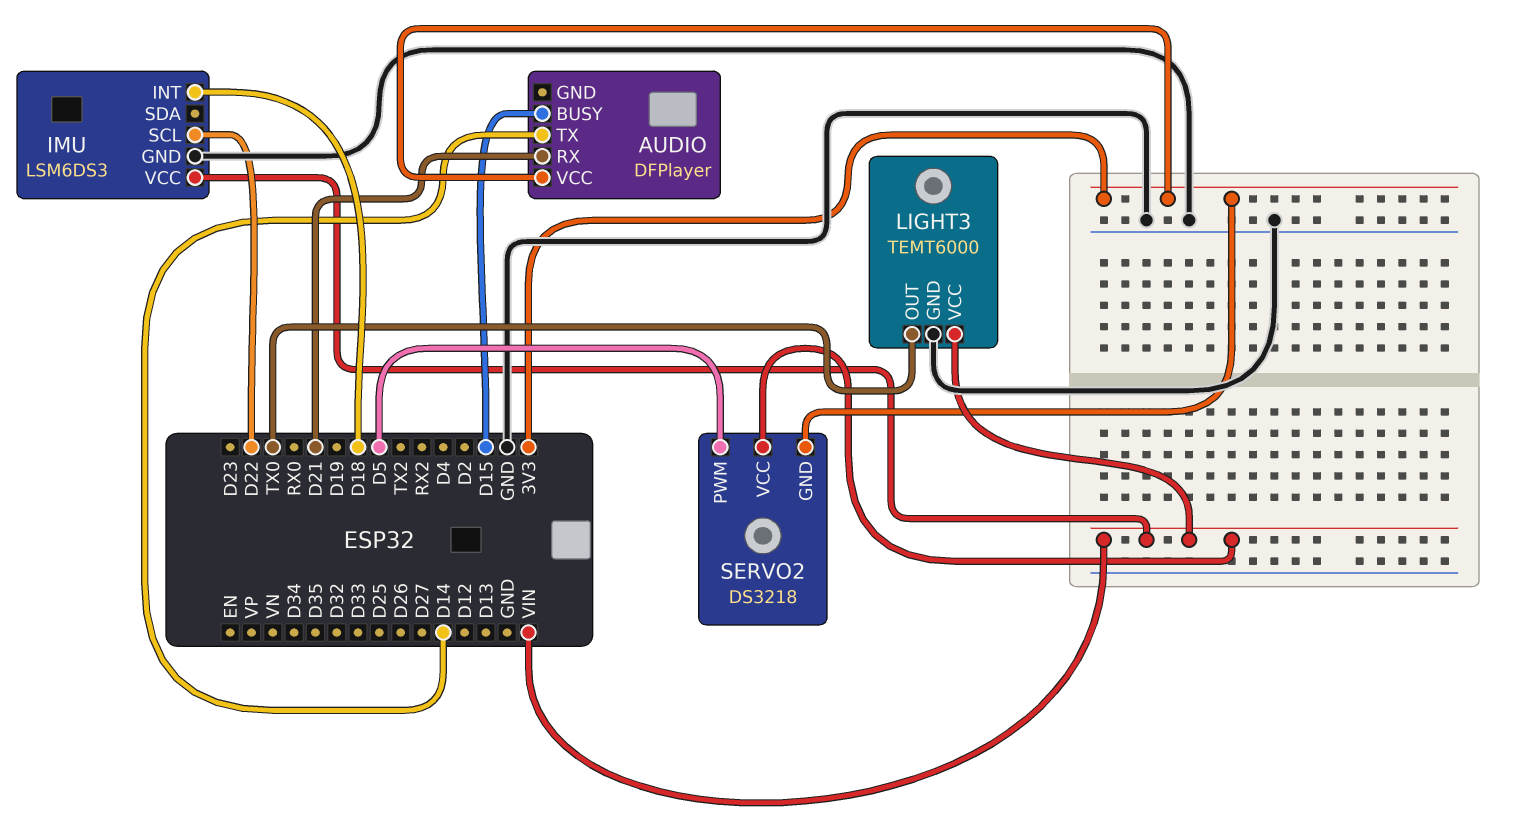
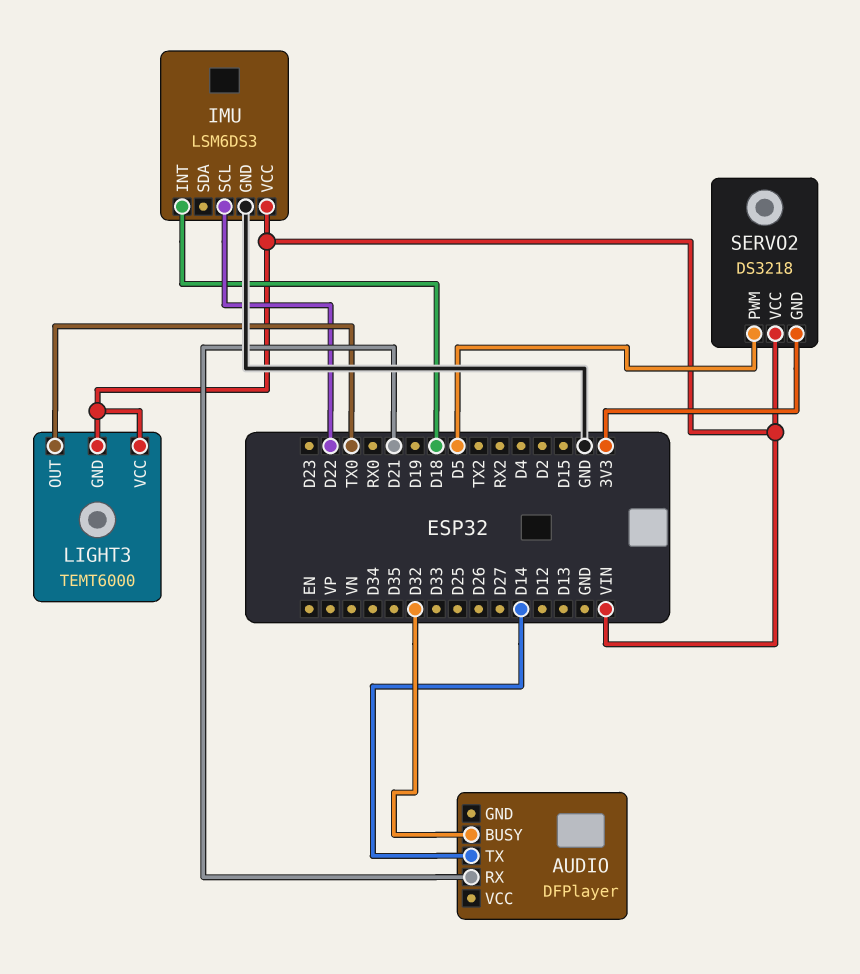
AUDIO pin BUSY: D15 -> D32
AUDIO pin VCC: 3V3 -> none
LIGHT3 pin GND: GND -> VIN

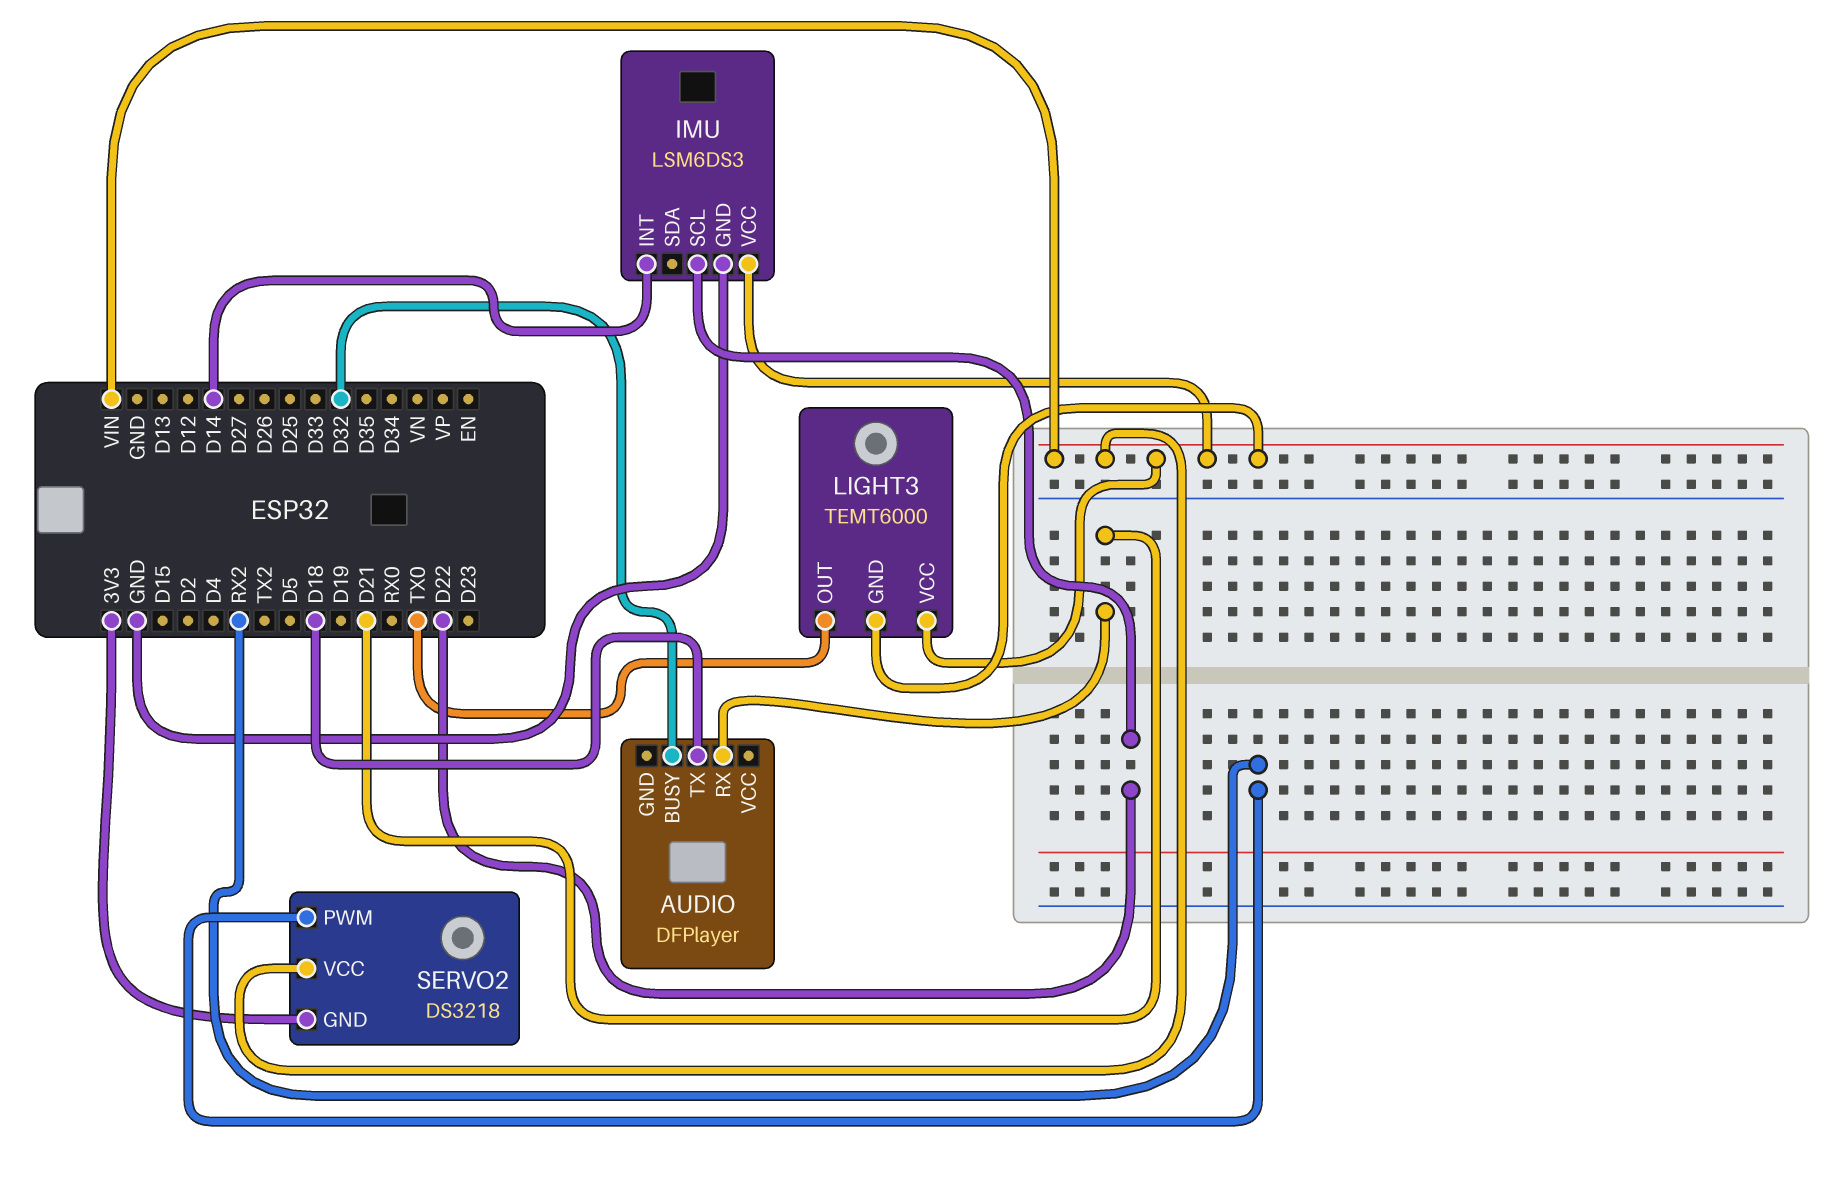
AUDIO pin TX: D14 -> D18
IMU pin INT: D18 -> D14
SERVO2 pin PWM: D5 -> RX2

